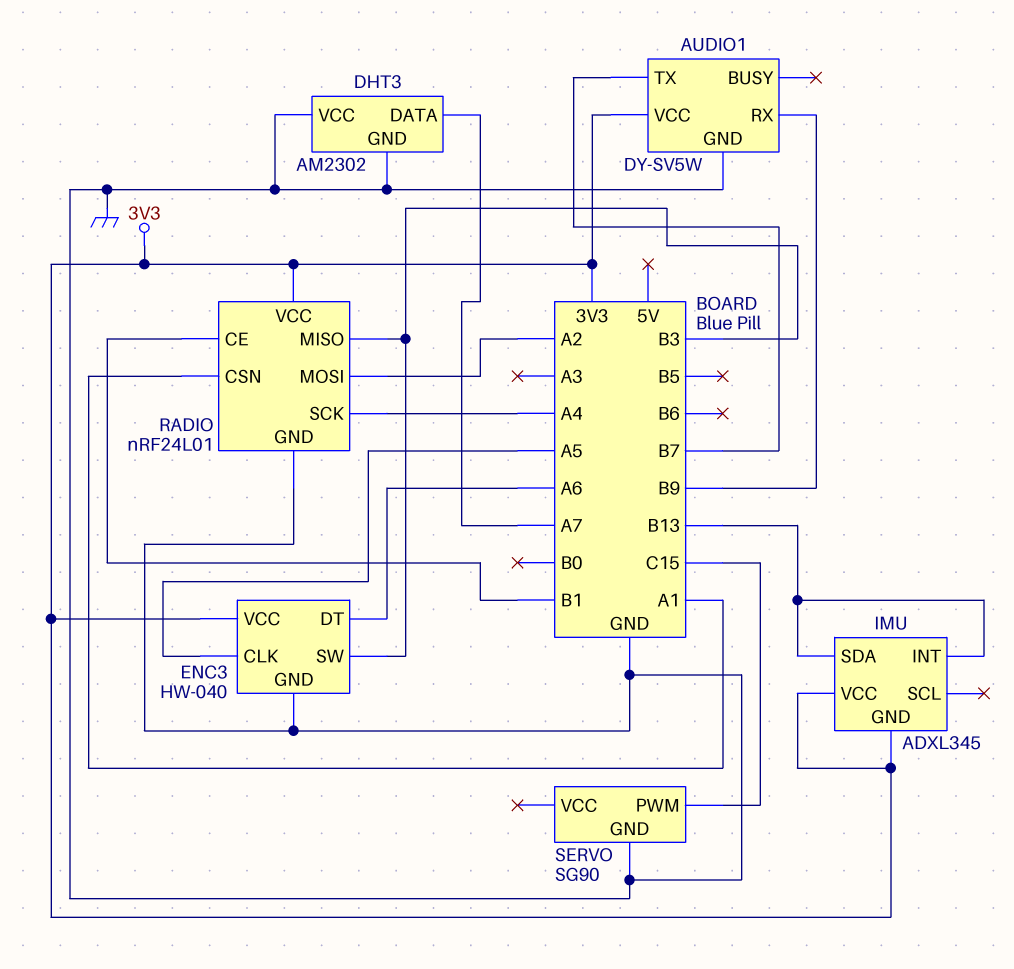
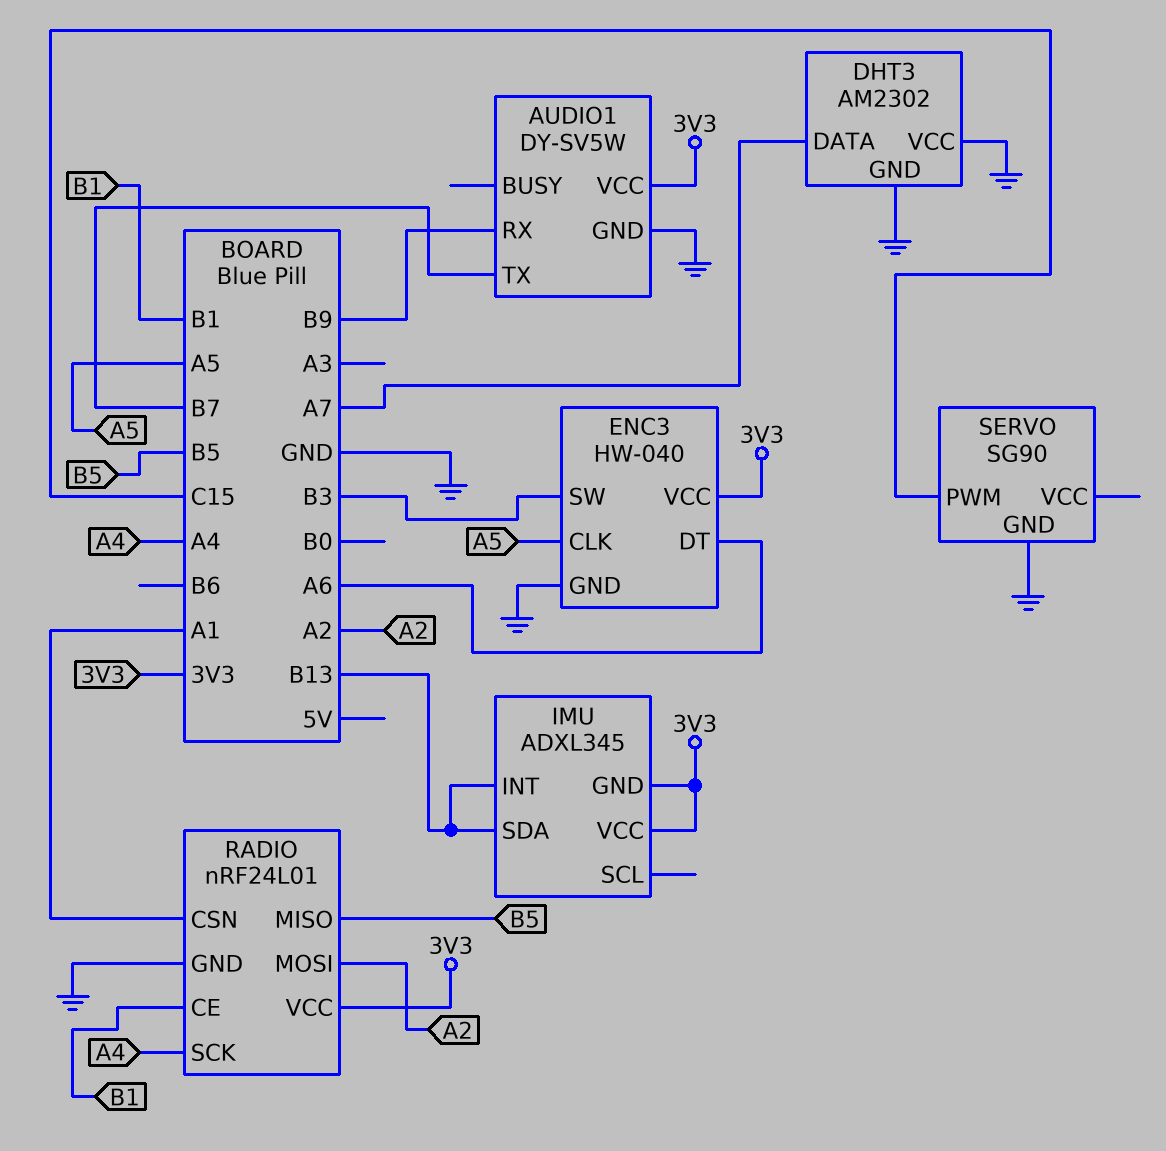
RADIO pin MISO: B3 -> B5

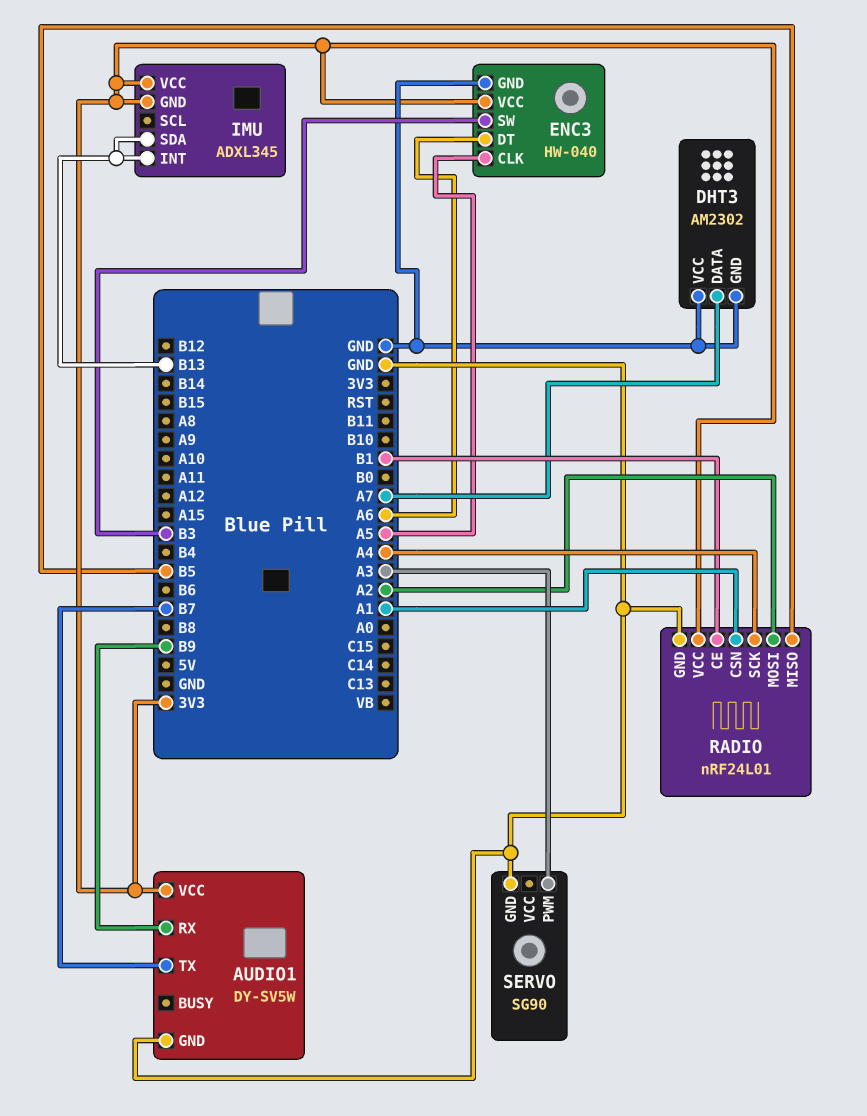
SERVO pin PWM: C15 -> A3

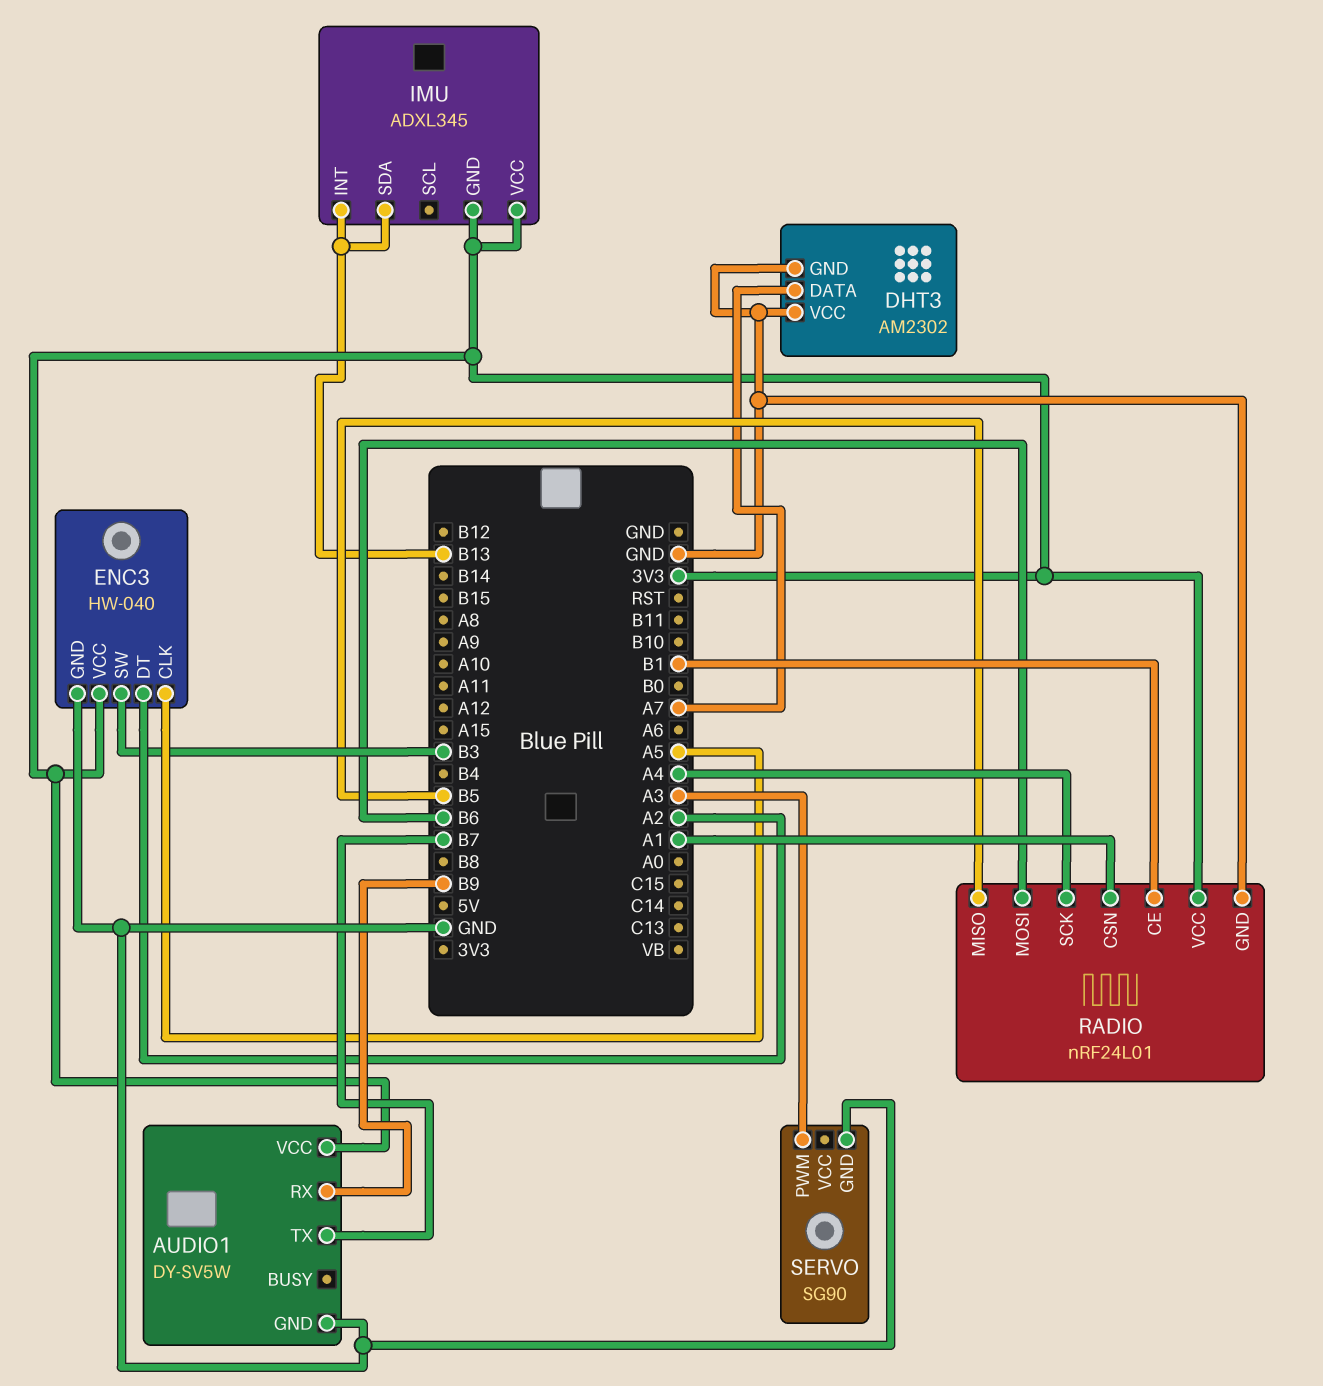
ENC3 pin DT: A6 -> A2
RADIO pin MOSI: A2 -> B6

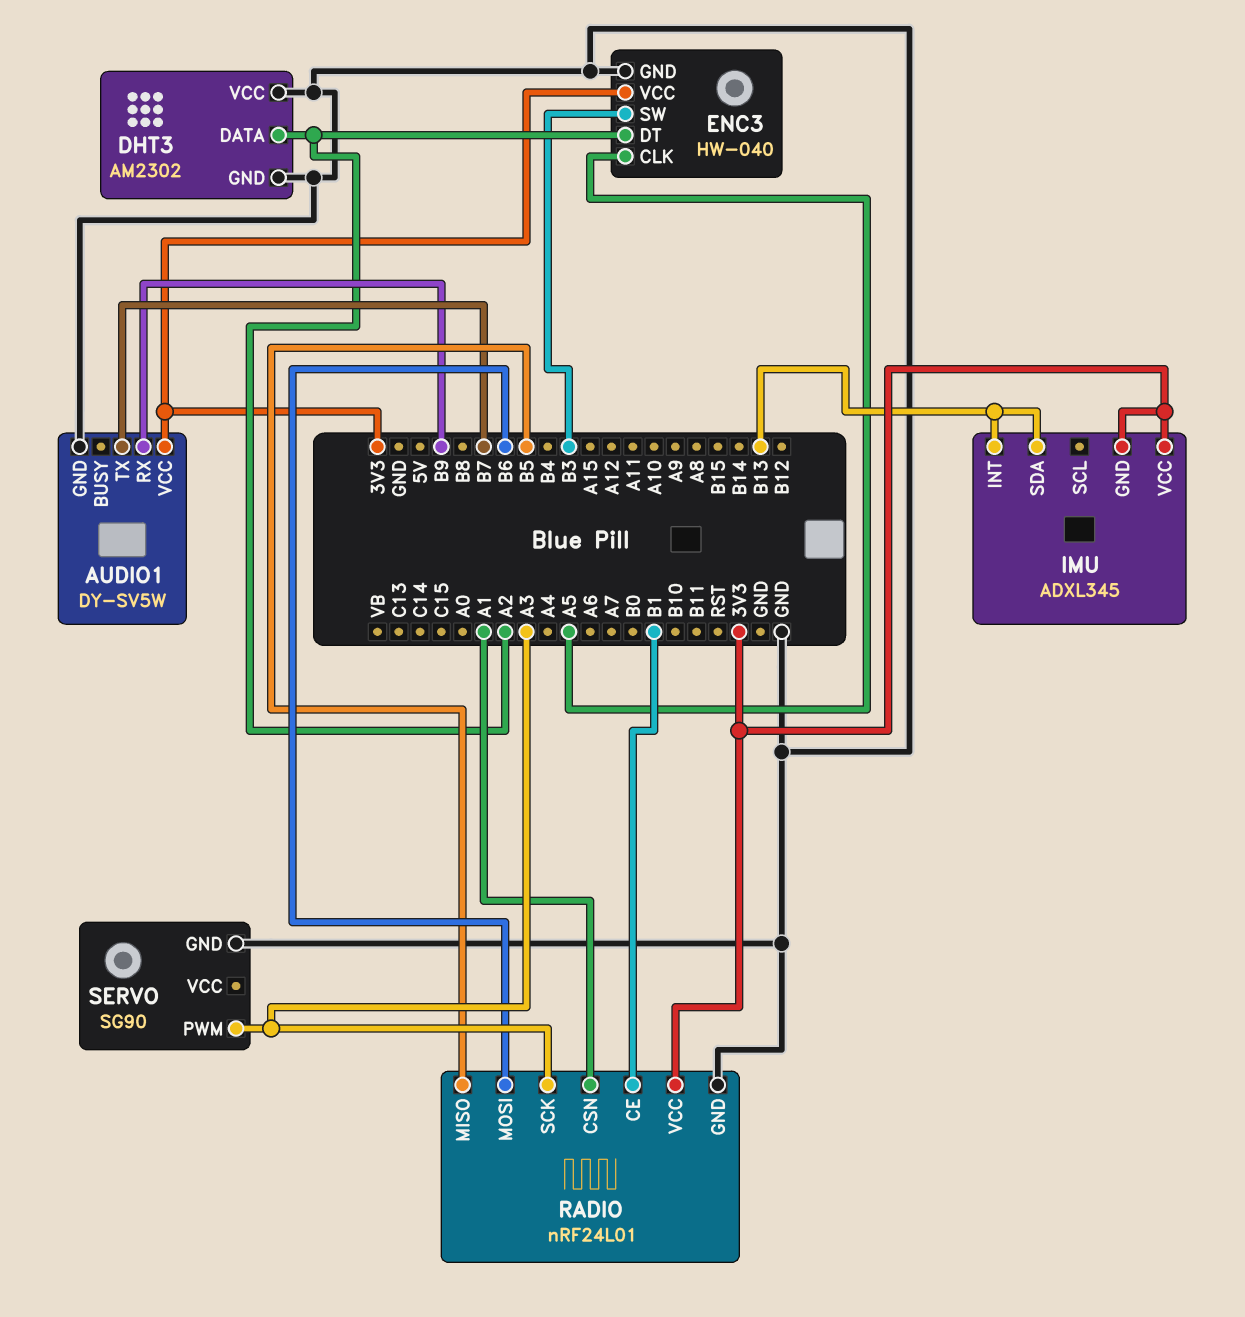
DHT3 pin DATA: A7 -> A2
RADIO pin SCK: A4 -> A3

